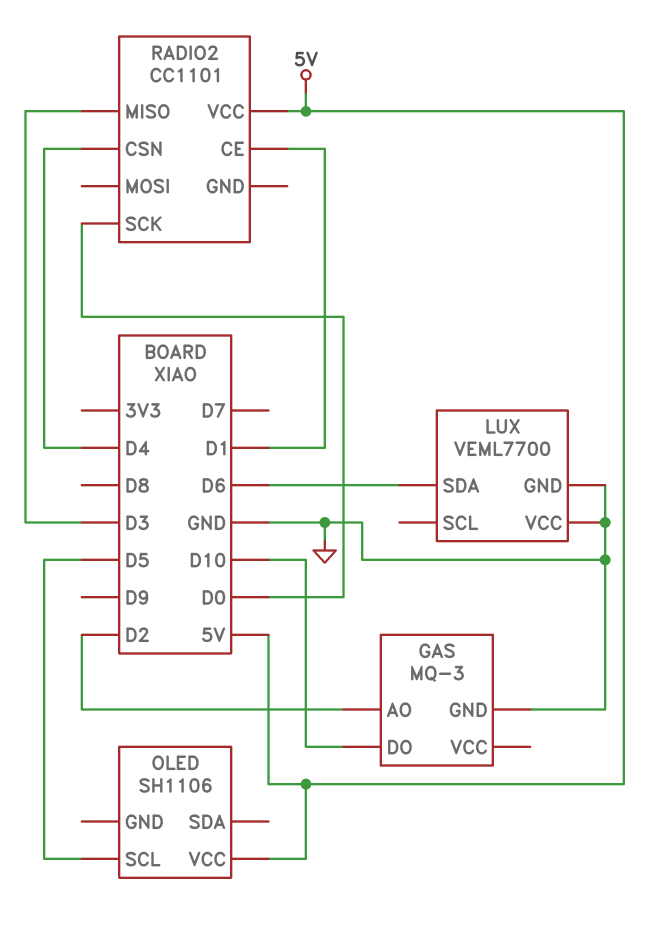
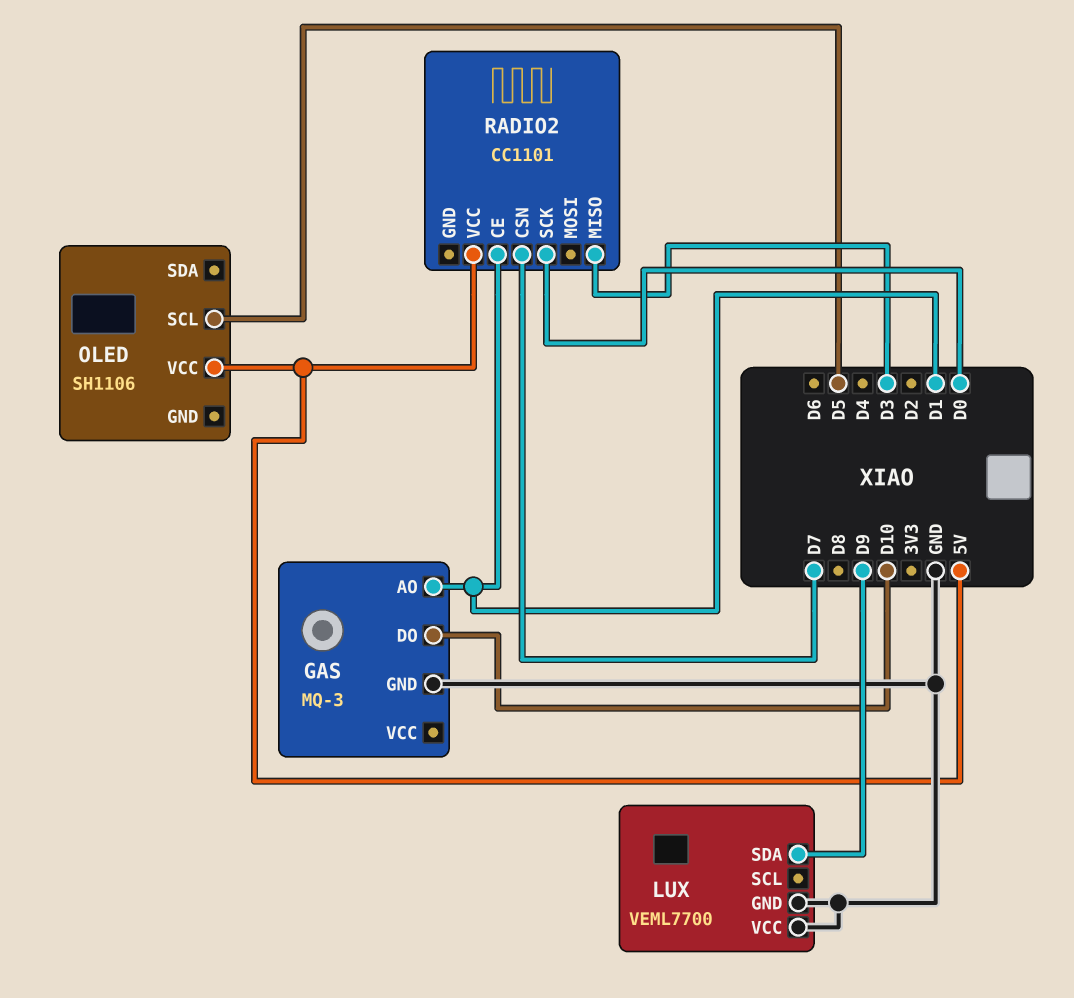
GAS pin AO: D2 -> D1
LUX pin SDA: D6 -> D9
RADIO2 pin CSN: D4 -> D7

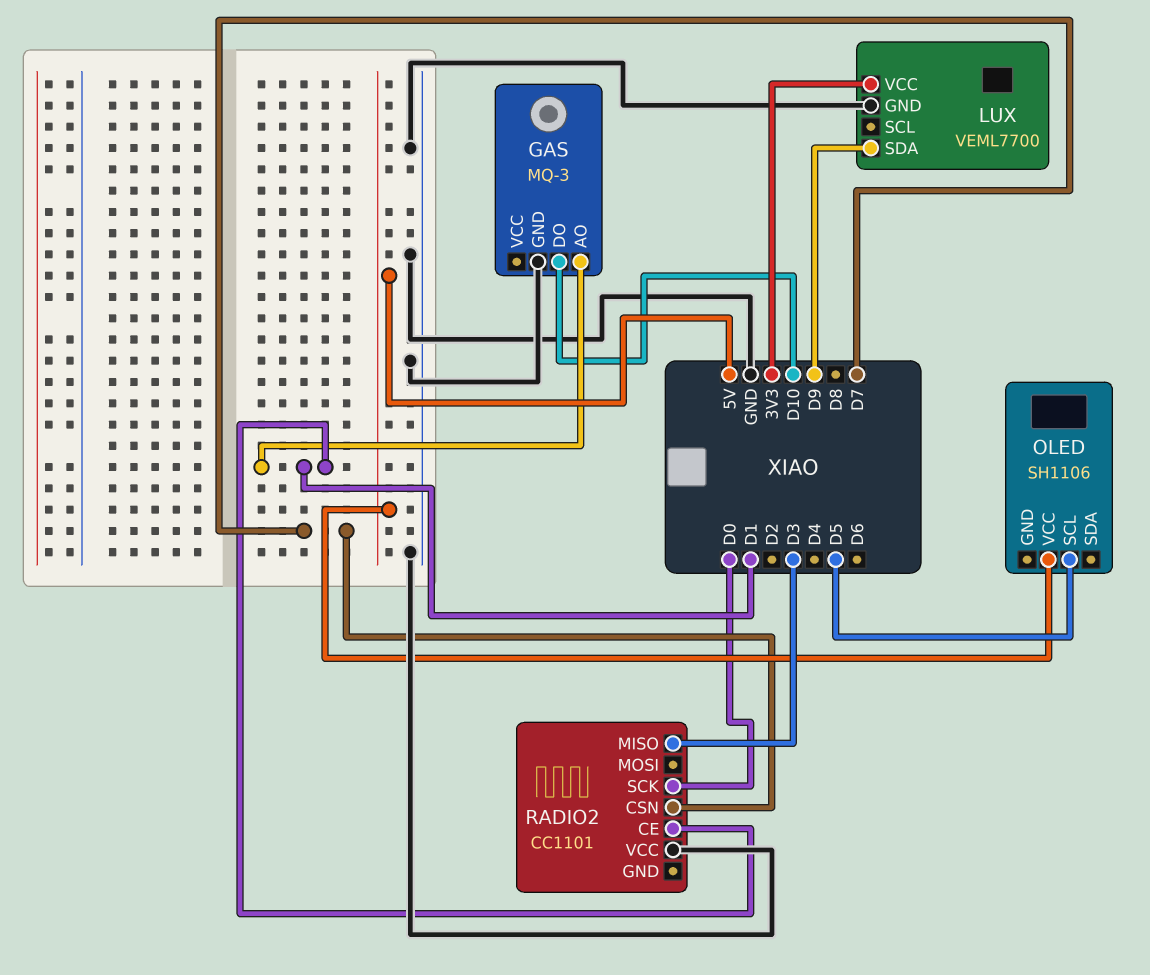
LUX pin VCC: GND -> 3V3
RADIO2 pin VCC: 5V -> GND

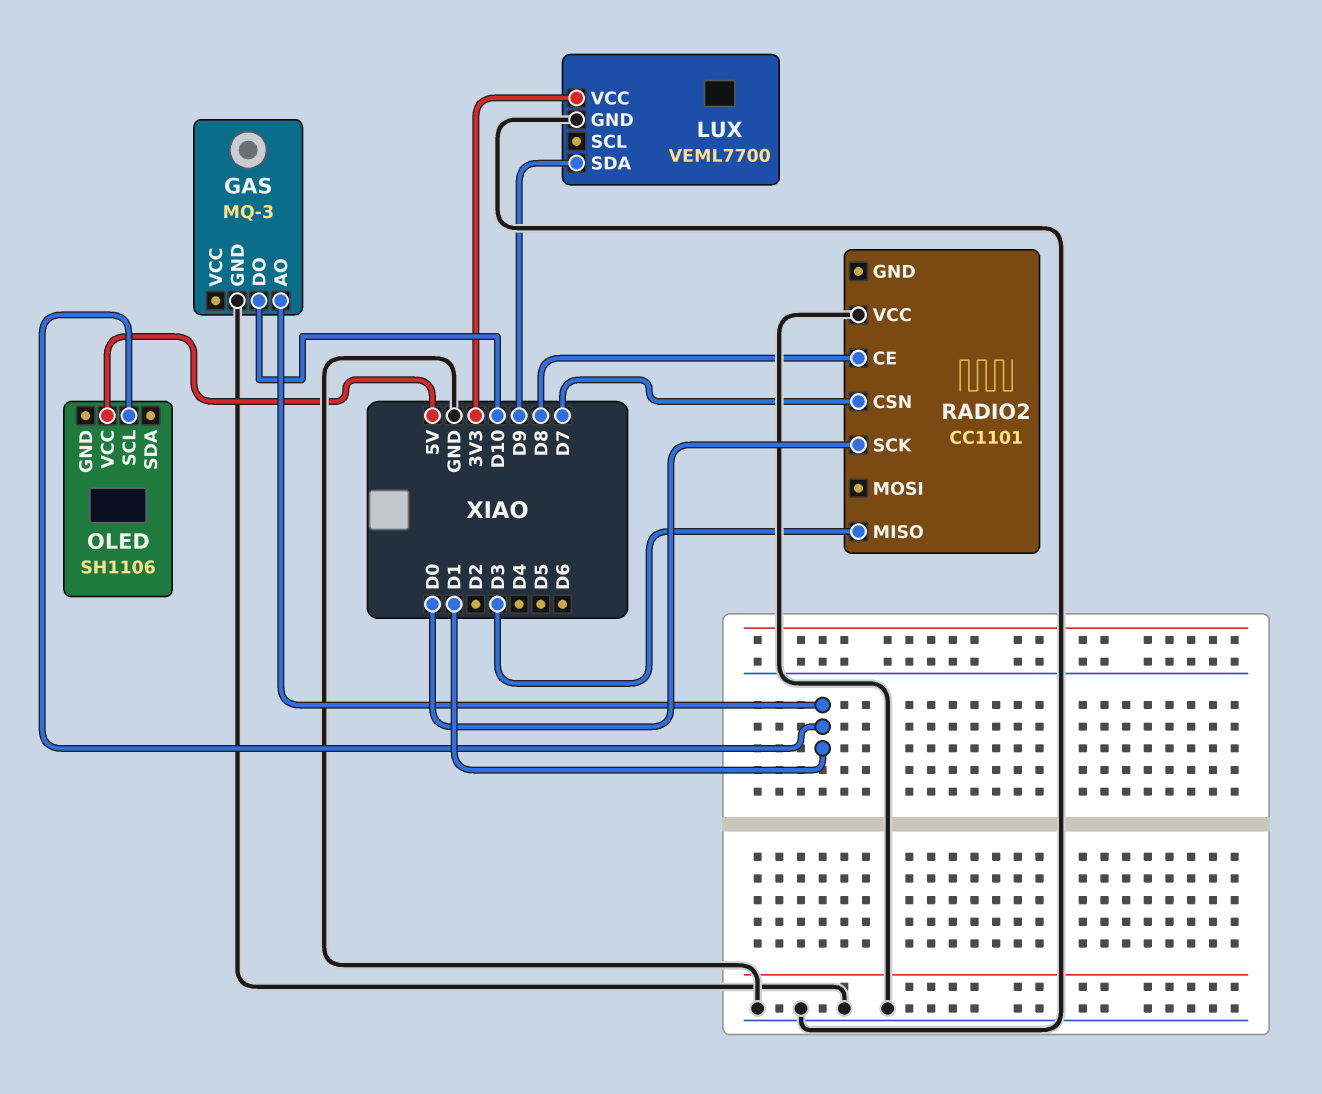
OLED pin SCL: D5 -> D1
RADIO2 pin CE: D1 -> D8

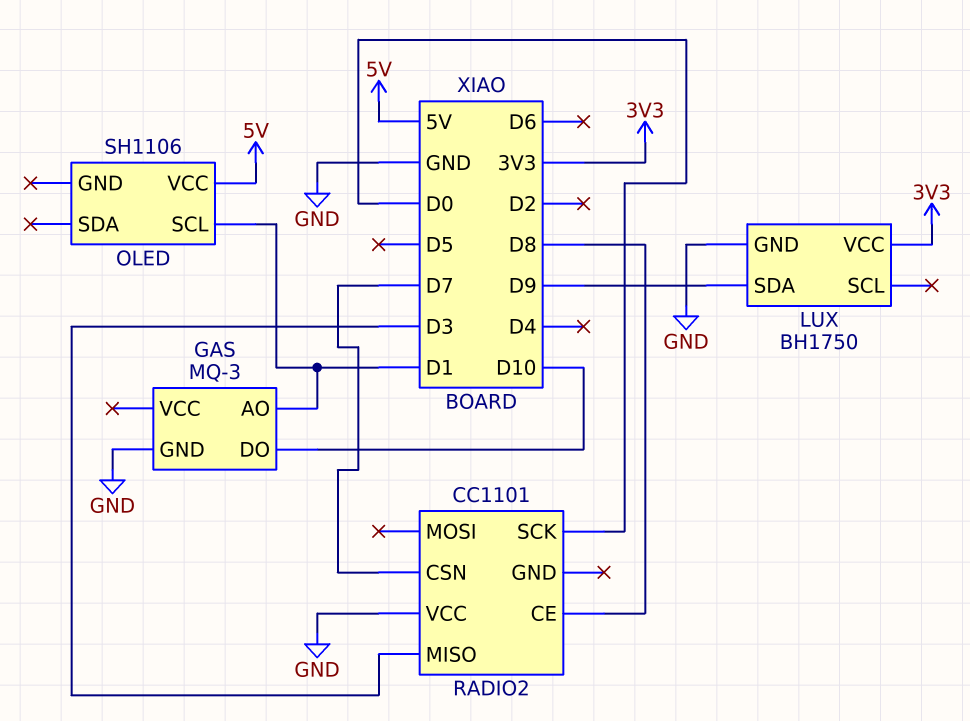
LUX: VEML7700 -> BH1750

